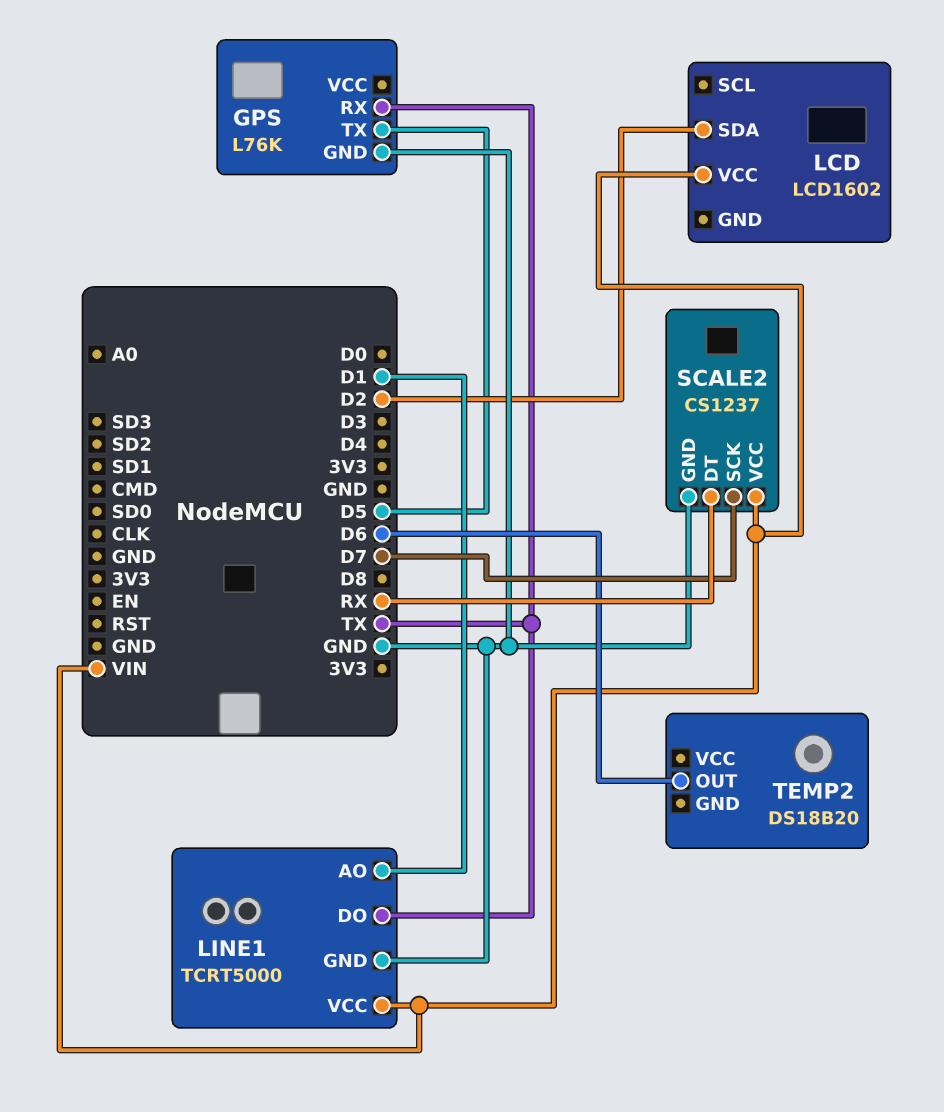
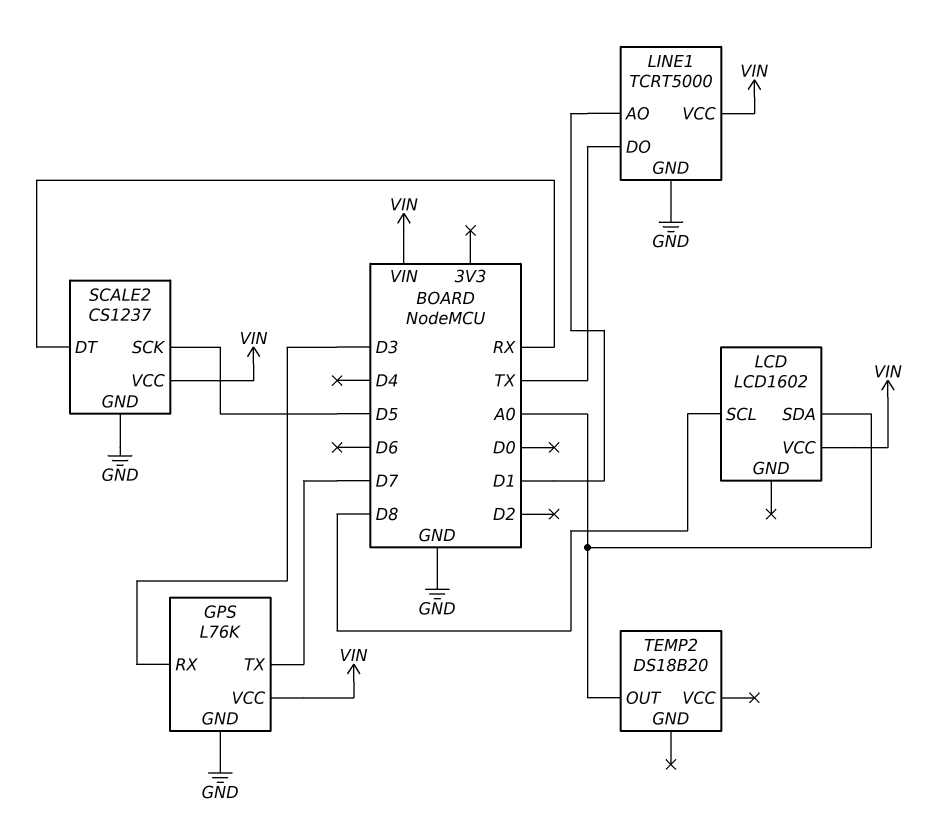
GPS pin RX: TX -> D3
GPS pin TX: D5 -> D7
GPS pin VCC: none -> VIN
LCD pin SCL: none -> D8
LCD pin SDA: D2 -> A0
SCALE2 pin SCK: D7 -> D5
TEMP2 pin OUT: D6 -> A0

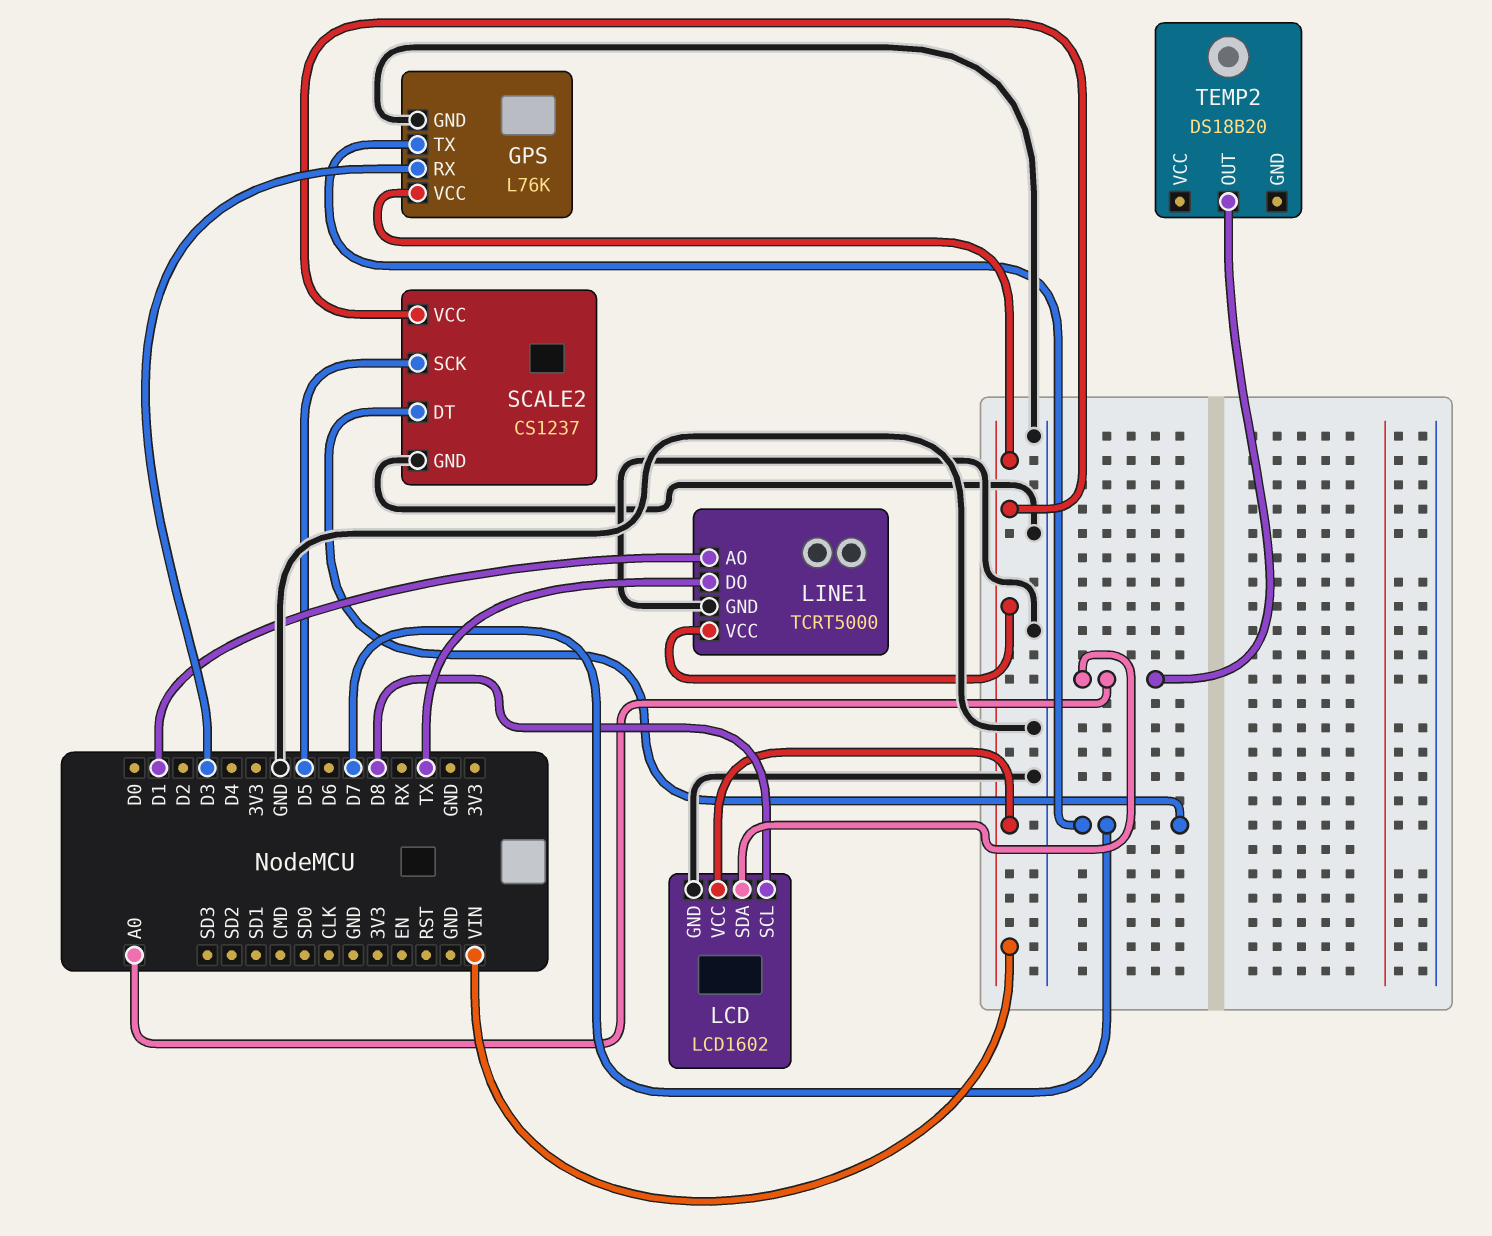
LCD pin GND: none -> GND
SCALE2 pin DT: RX -> D7

